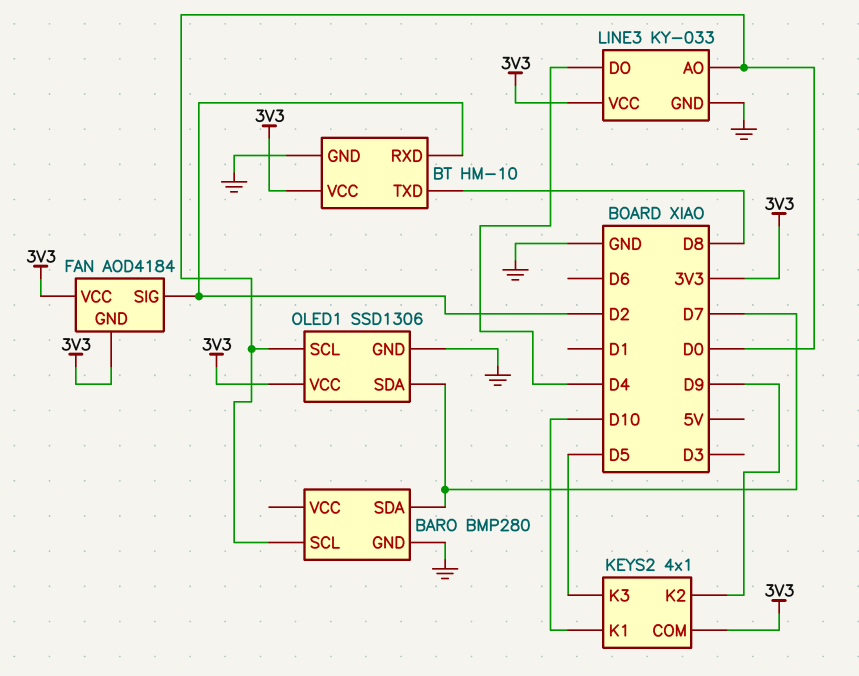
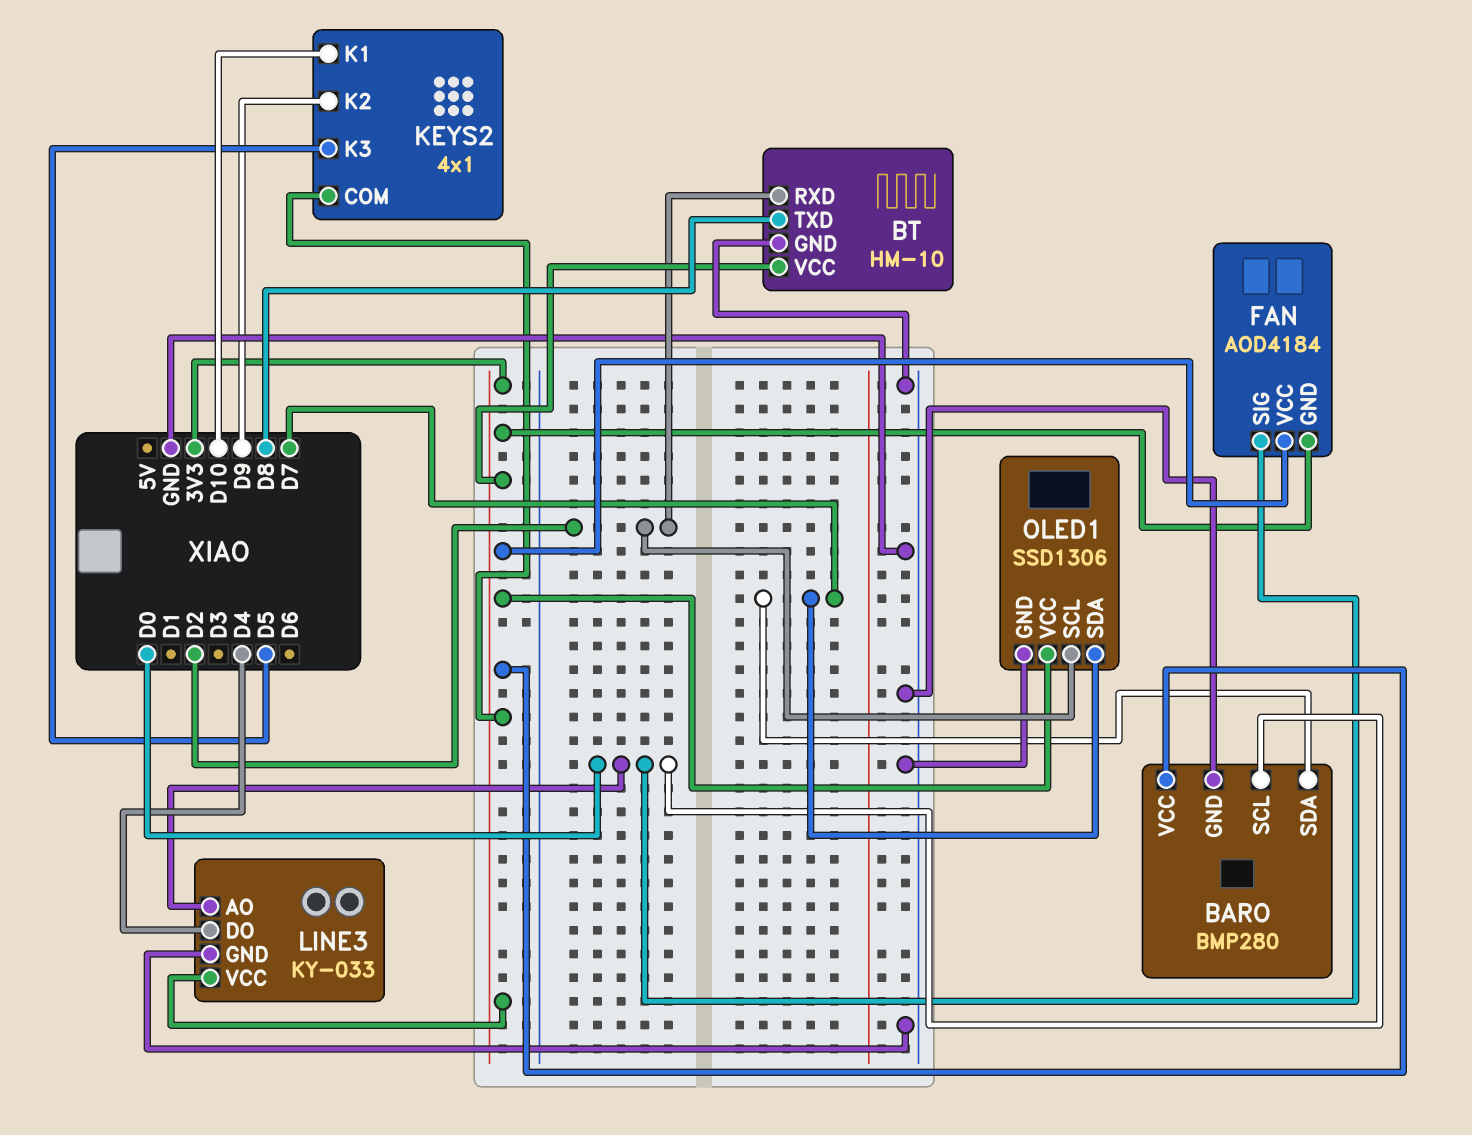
BARO pin VCC: none -> 3V3
FAN pin SIG: D2 -> D0
OLED1 pin SCL: D0 -> D2

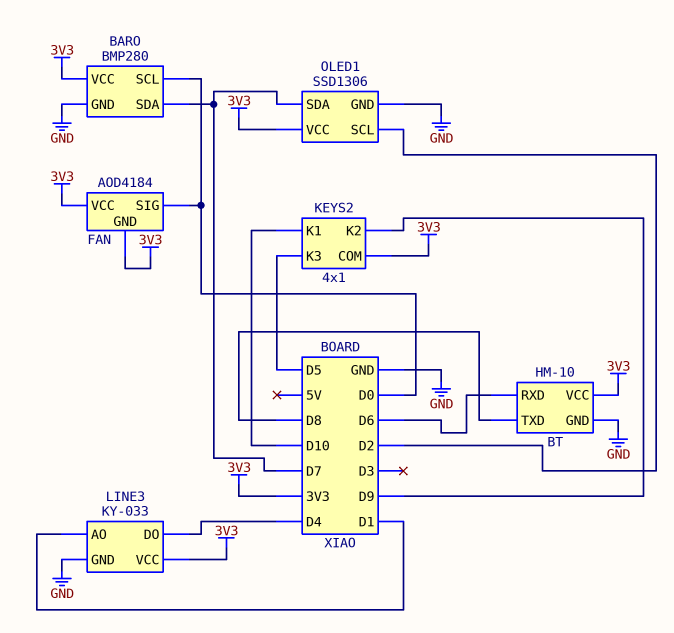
BT pin RXD: D2 -> D6
LINE3 pin AO: D0 -> D1

